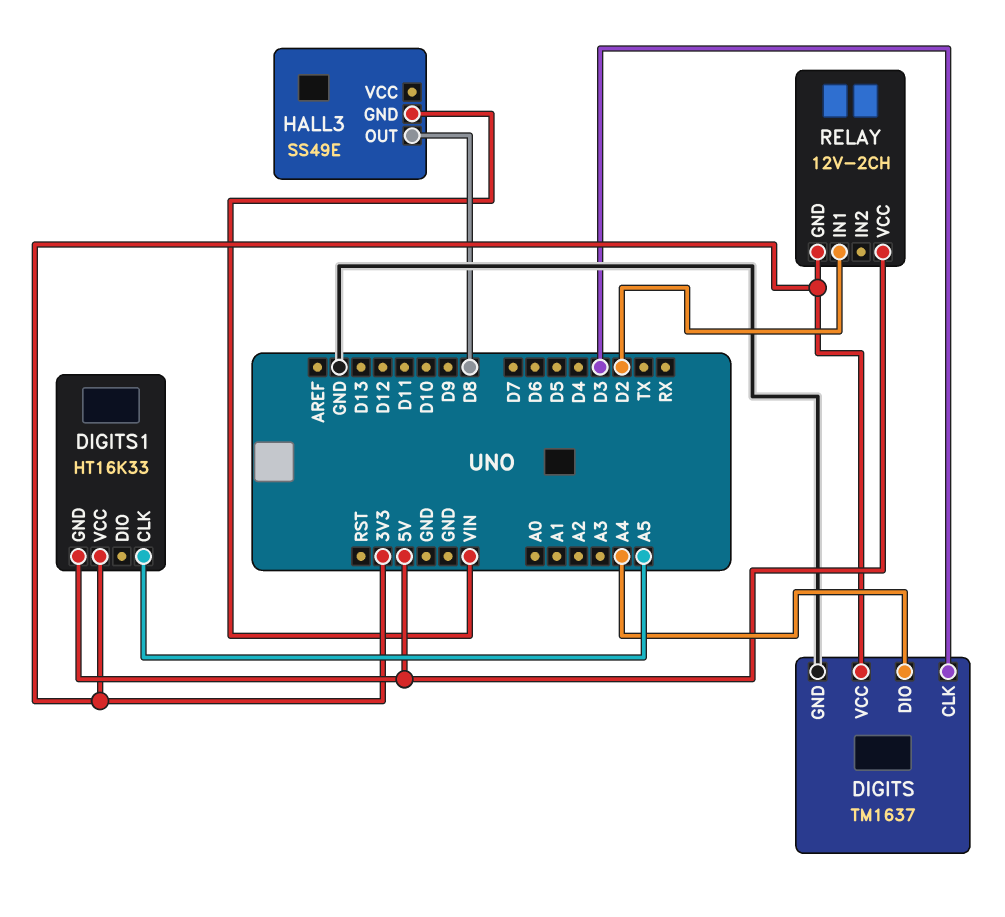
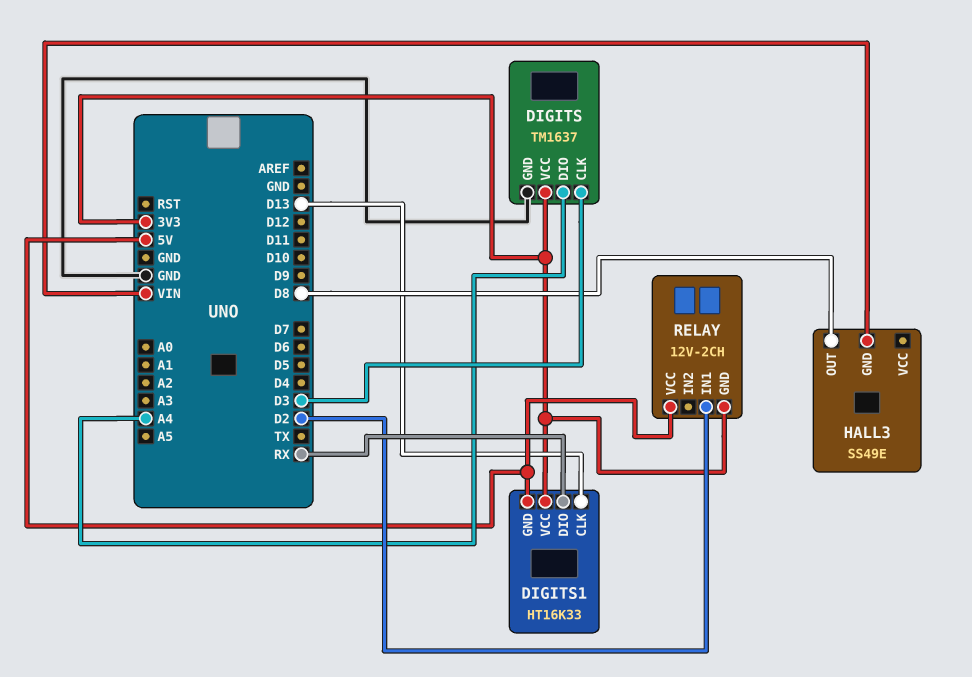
DIGITS1 pin CLK: A5 -> D13
DIGITS1 pin DIO: none -> RX

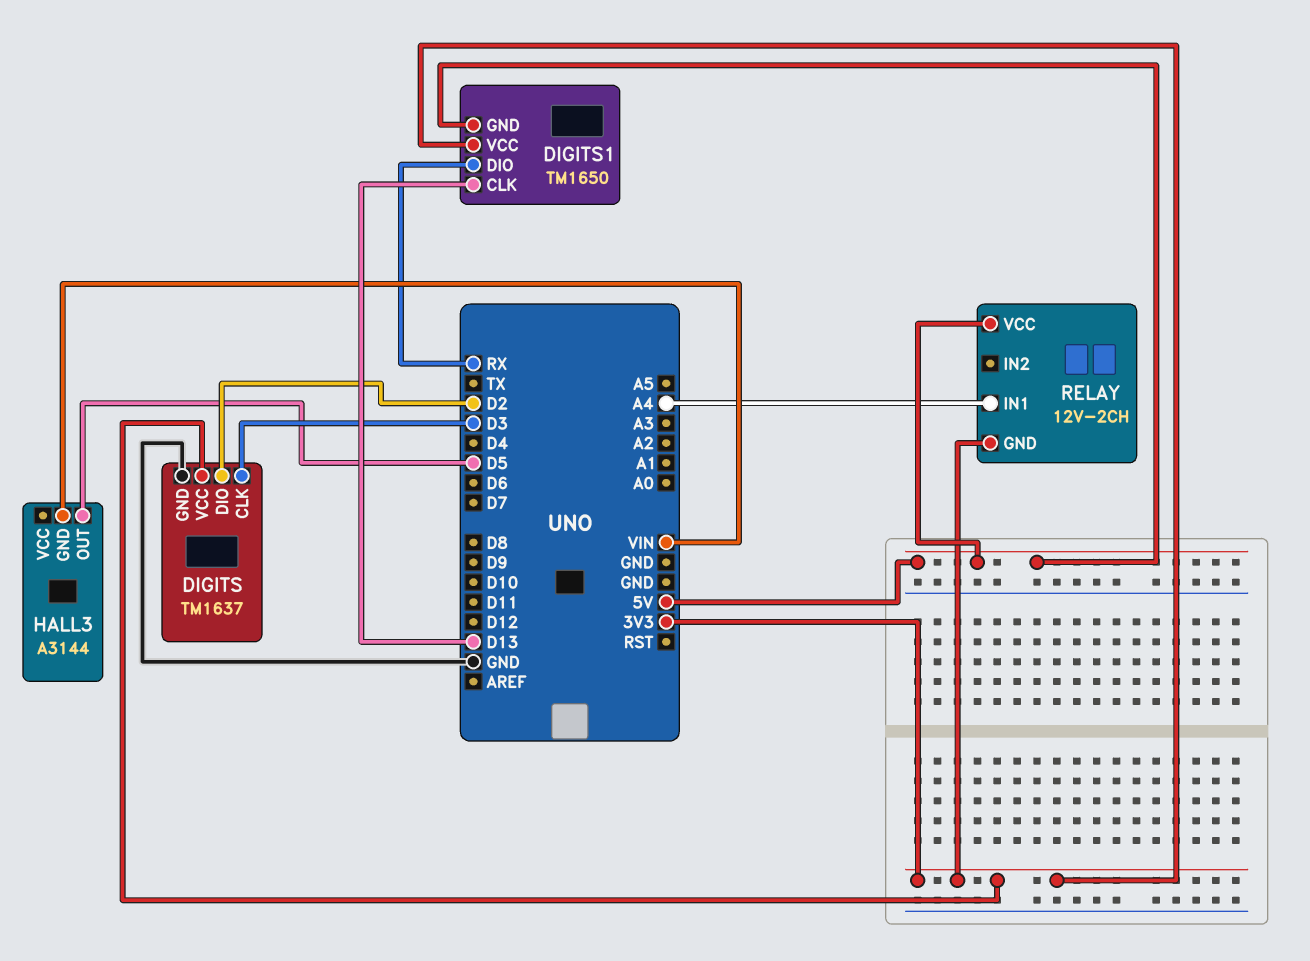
DIGITS pin DIO: A4 -> D2
DIGITS1: HT16K33 -> TM1650
HALL3: SS49E -> A3144
HALL3 pin OUT: D8 -> D5
RELAY pin IN1: D2 -> A4

